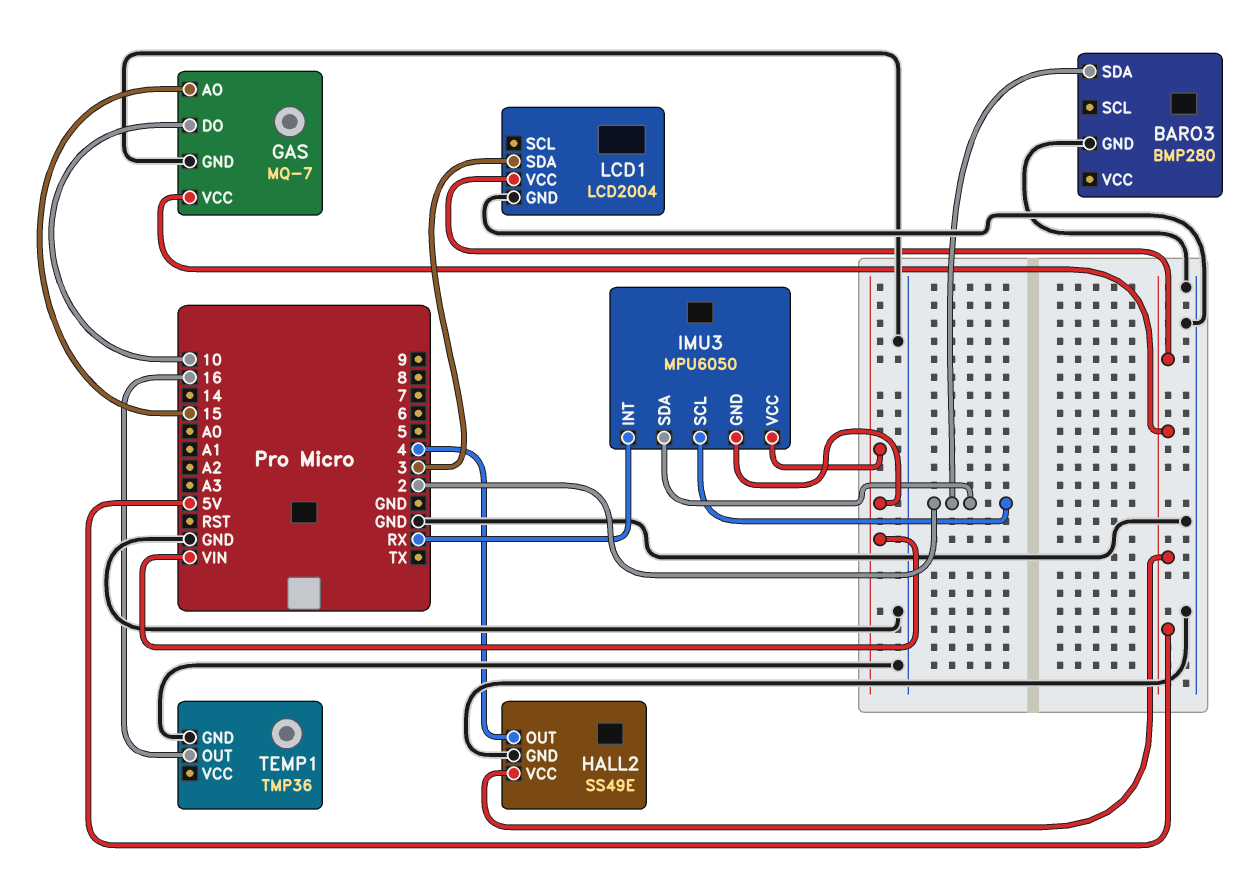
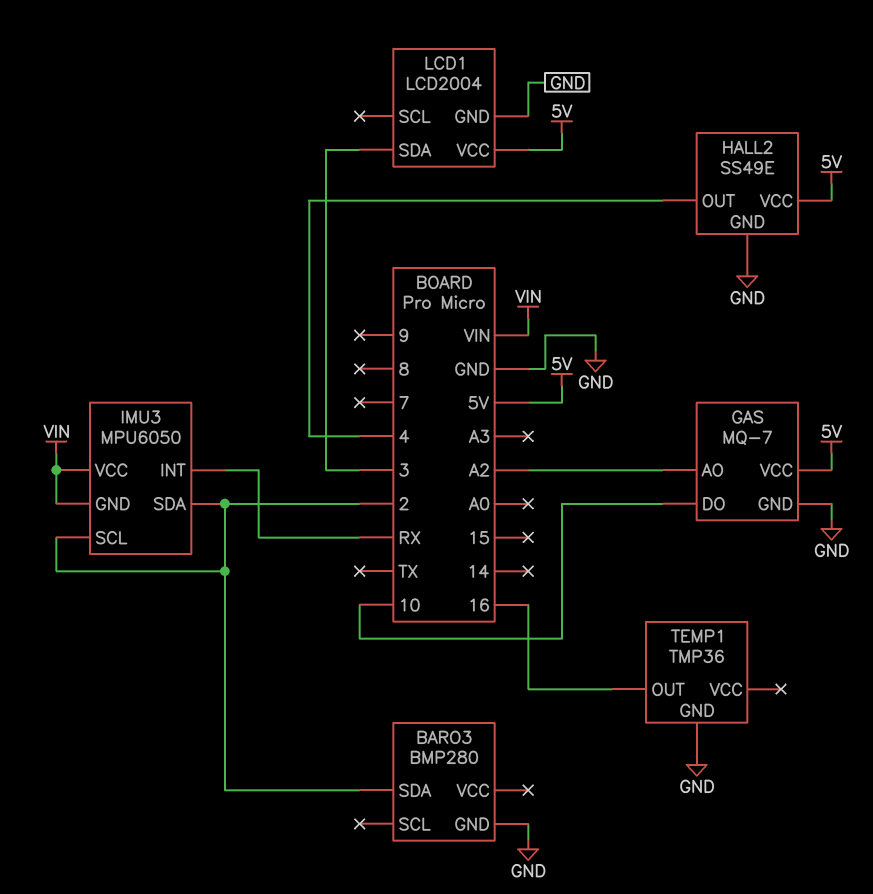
GAS pin AO: 15 -> A2

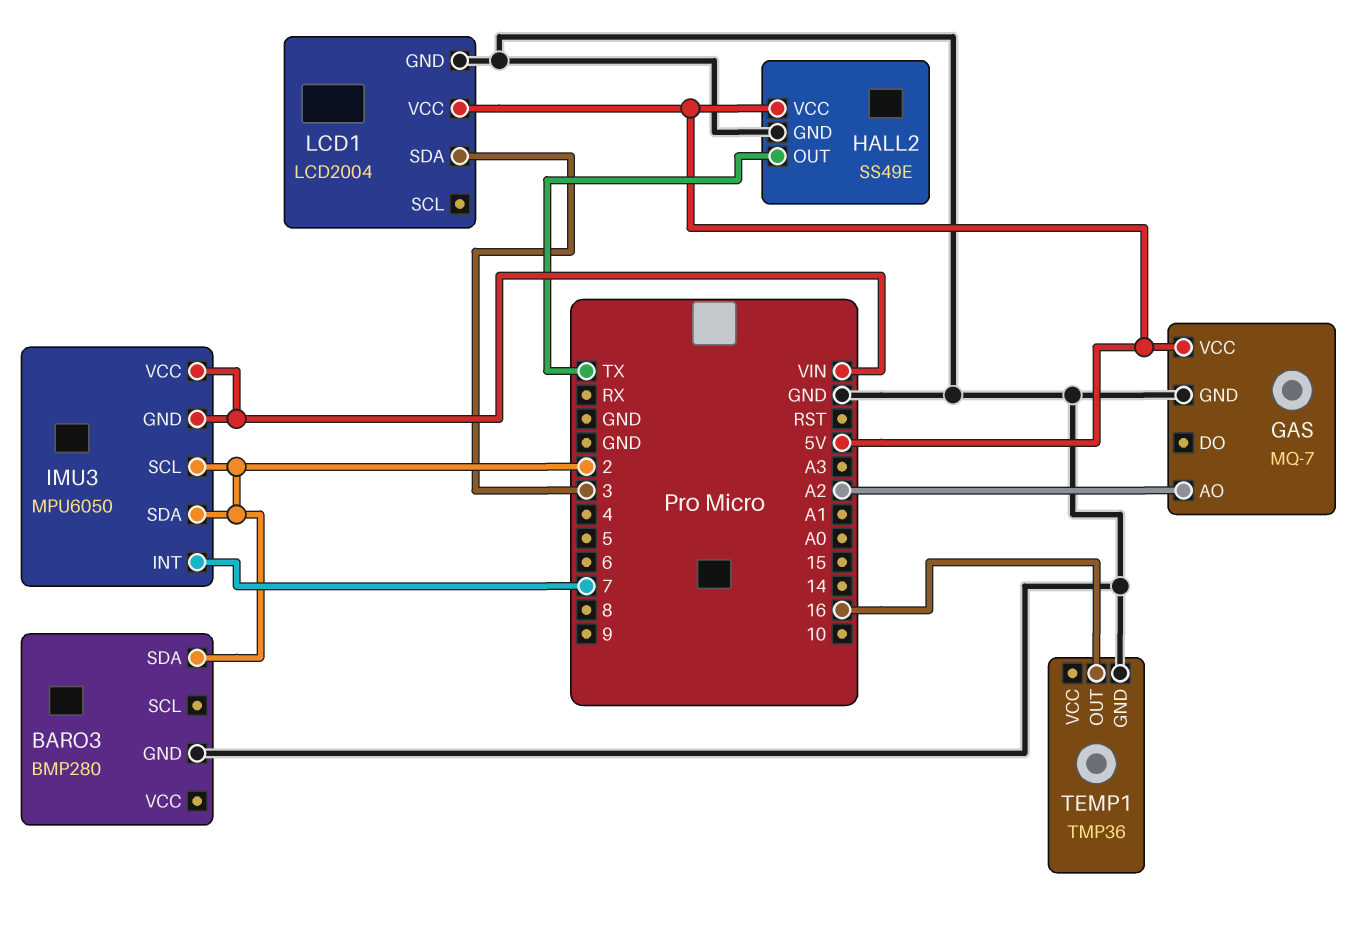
GAS pin DO: 10 -> none
HALL2 pin OUT: 4 -> TX
IMU3 pin INT: RX -> 7

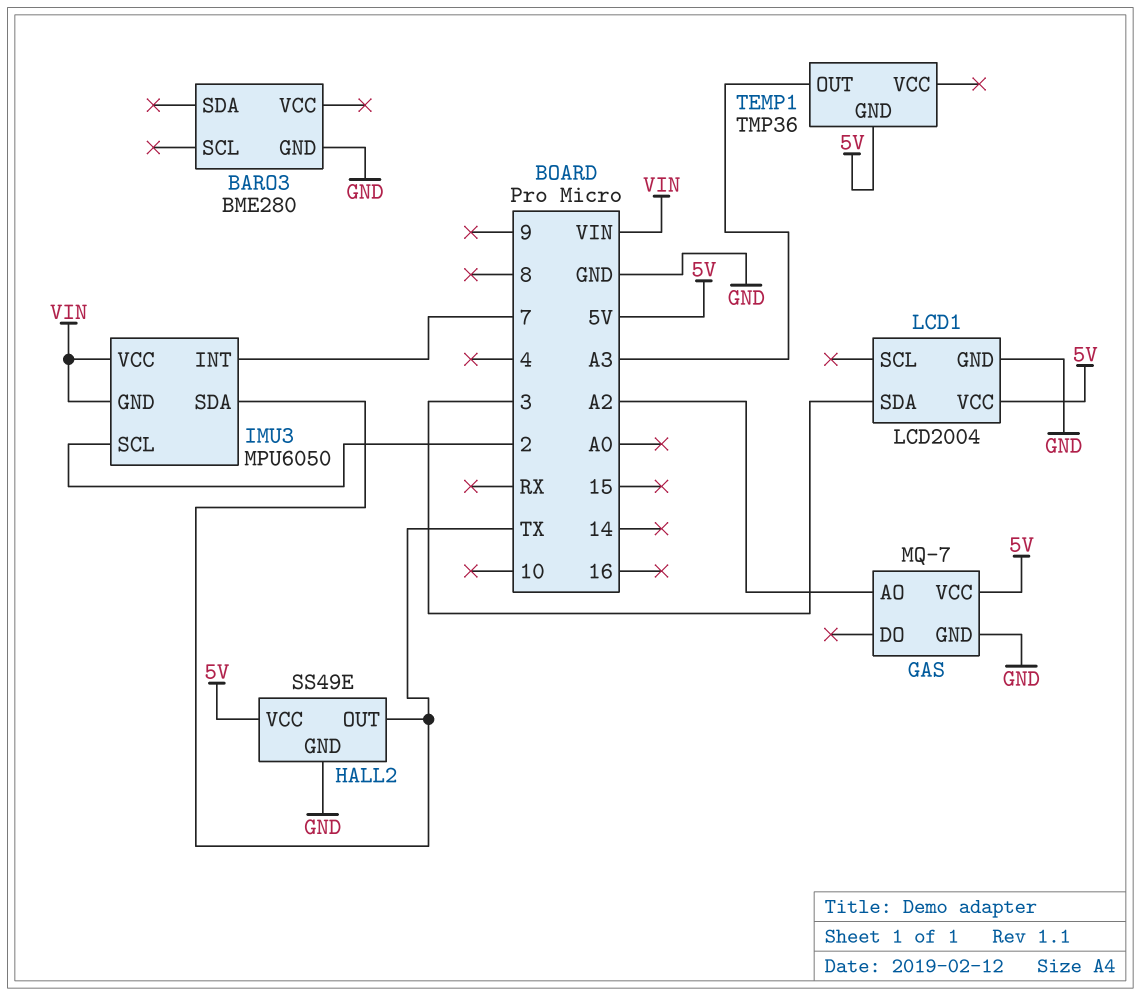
BARO3: BMP280 -> BME280
BARO3 pin SDA: 2 -> none
IMU3 pin SDA: 2 -> TX
TEMP1 pin GND: GND -> 5V
TEMP1 pin OUT: 16 -> A3

